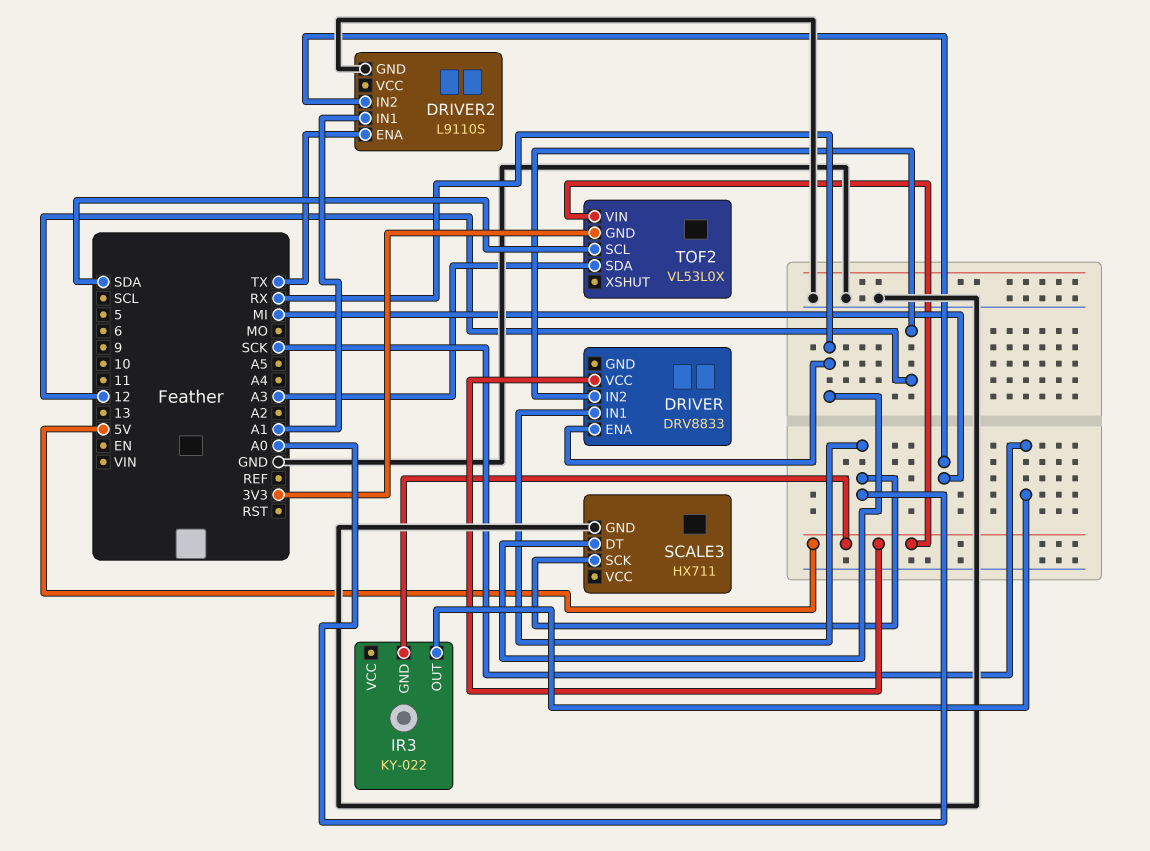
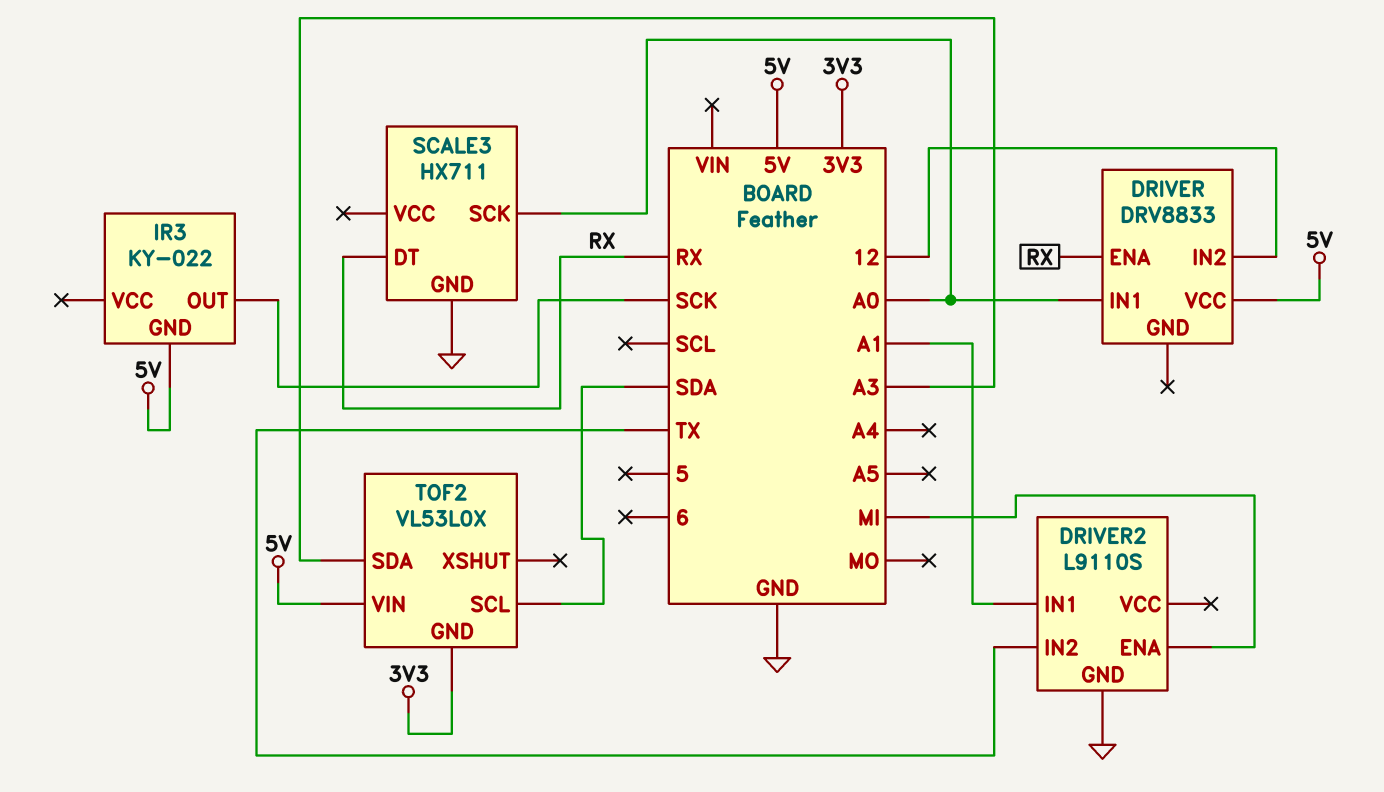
DRIVER2 pin ENA: TX -> MI
DRIVER2 pin IN2: MI -> TX

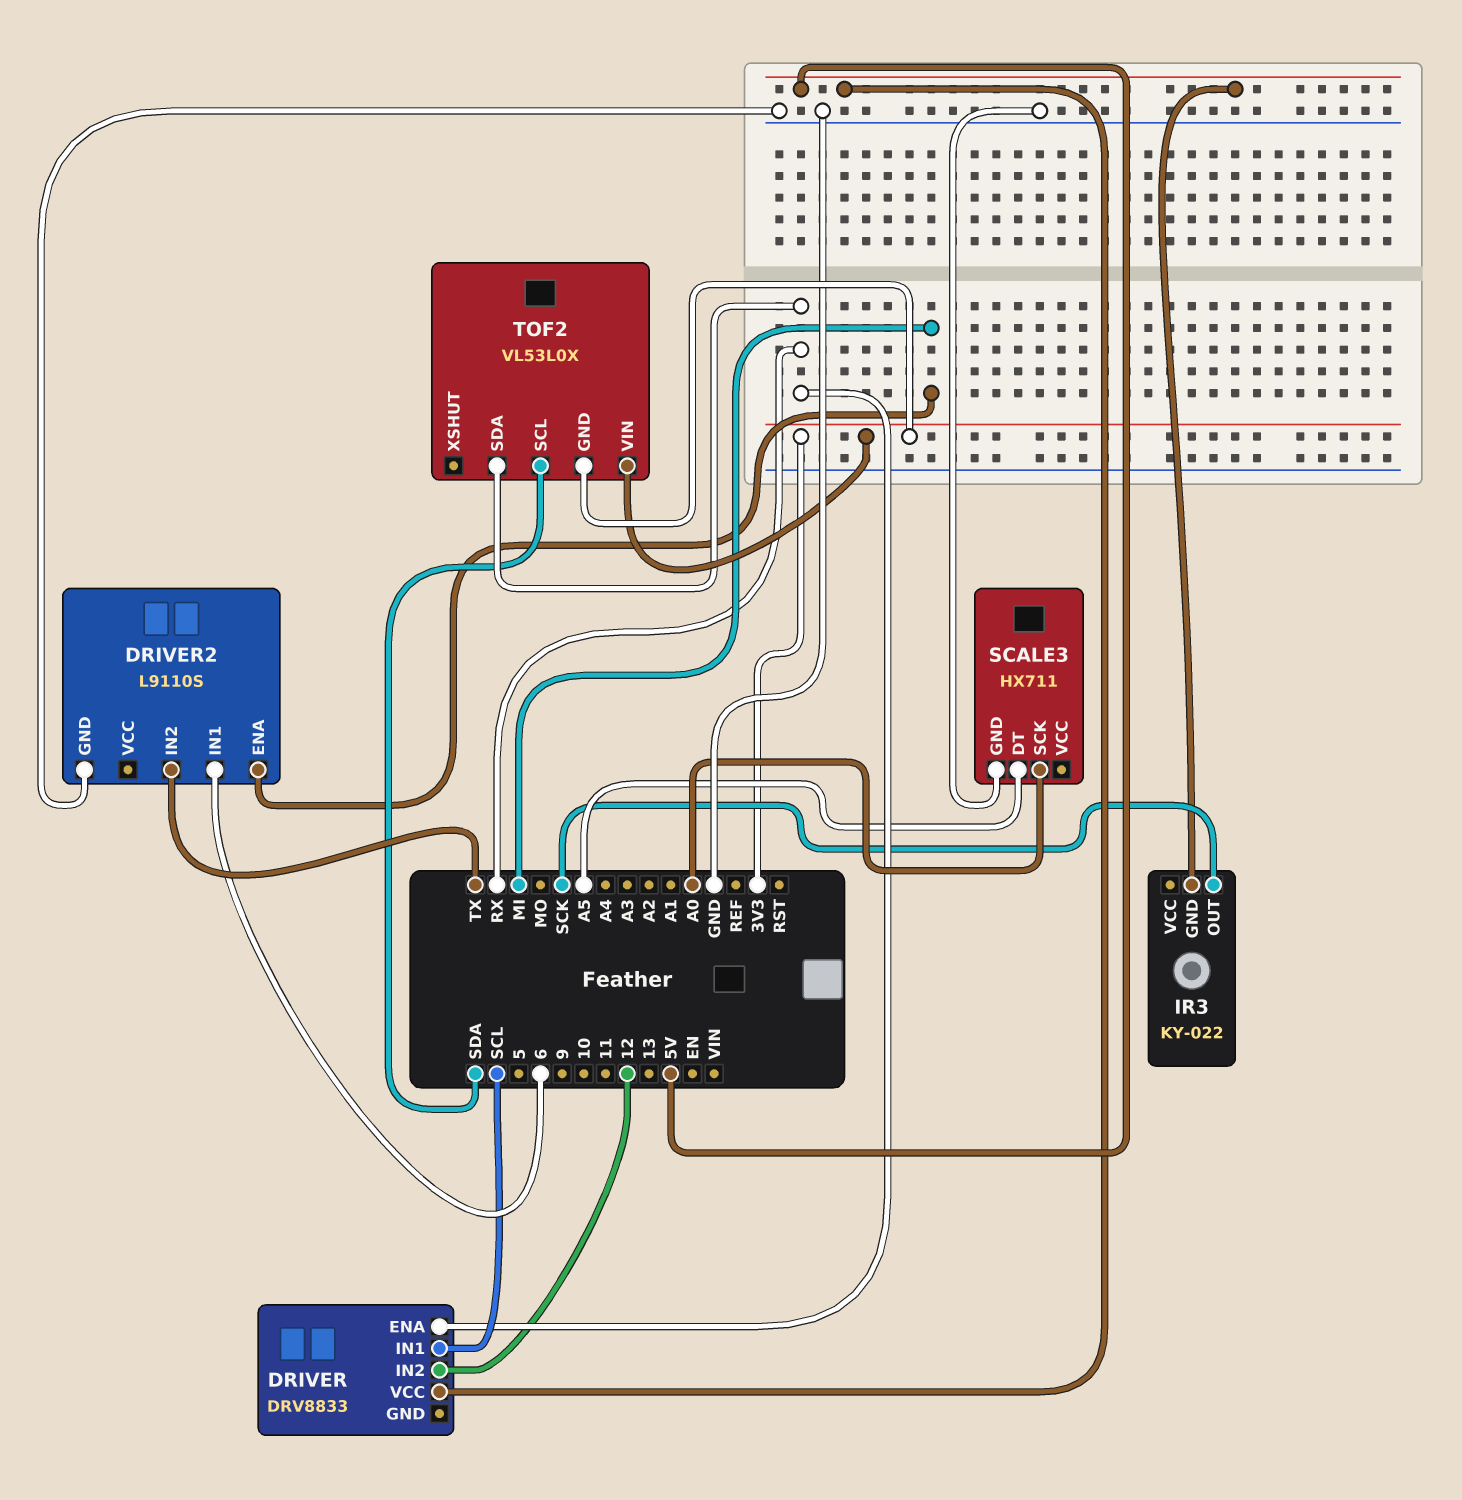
DRIVER pin IN1: A0 -> SCL
DRIVER2 pin IN1: A1 -> 6
SCALE3 pin DT: RX -> A5
TOF2 pin SDA: A3 -> RX
TOF2 pin VIN: 5V -> 3V3

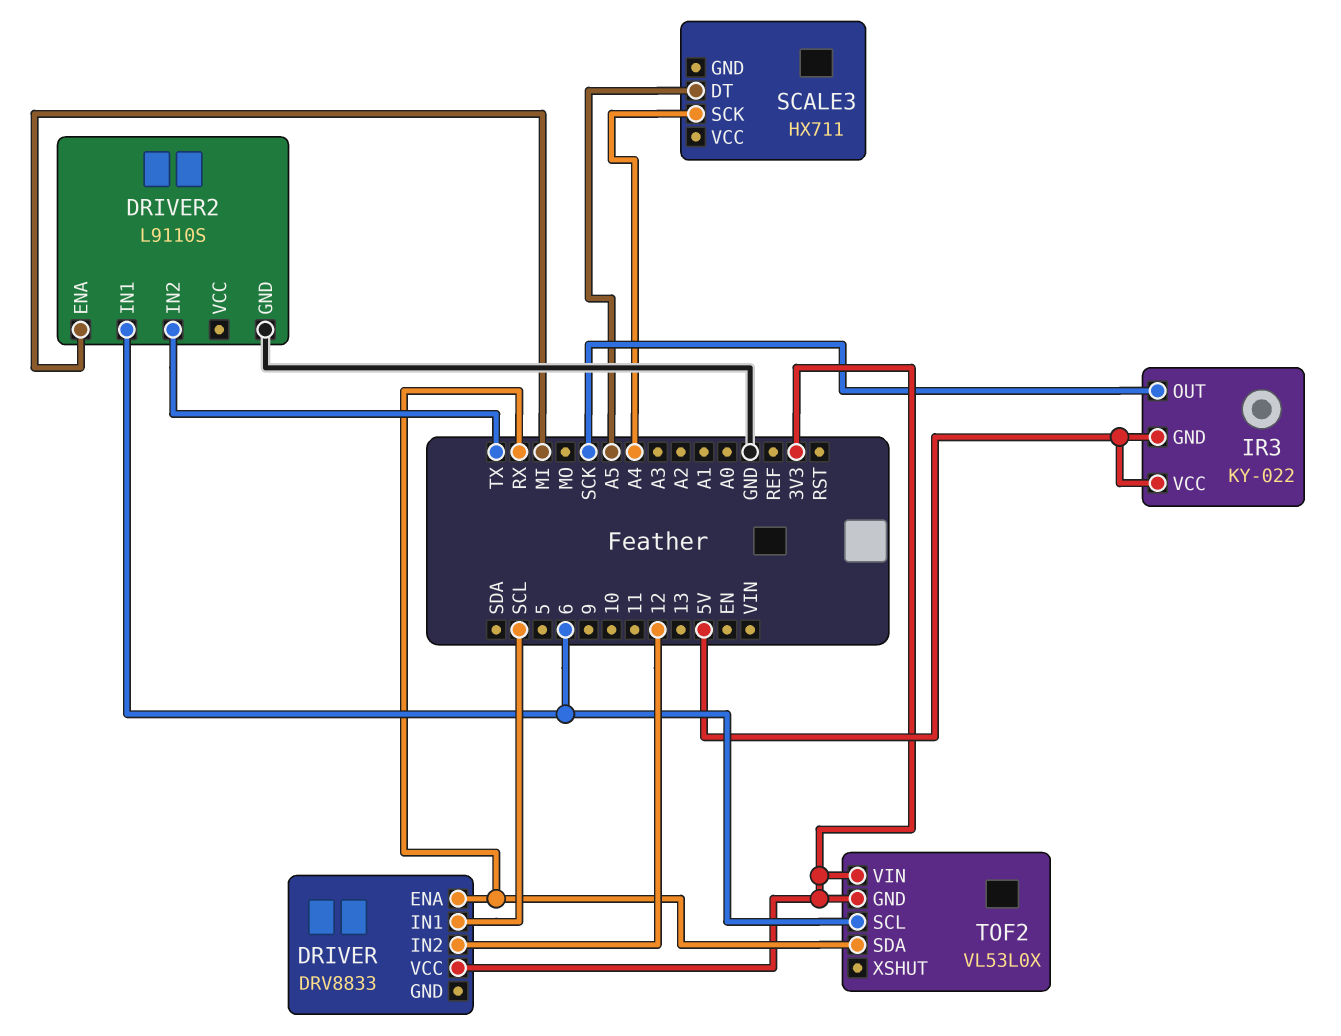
DRIVER pin VCC: 5V -> 3V3
IR3 pin VCC: none -> 5V
SCALE3 pin GND: GND -> none
SCALE3 pin SCK: A0 -> A4
TOF2 pin SCL: SDA -> 6

